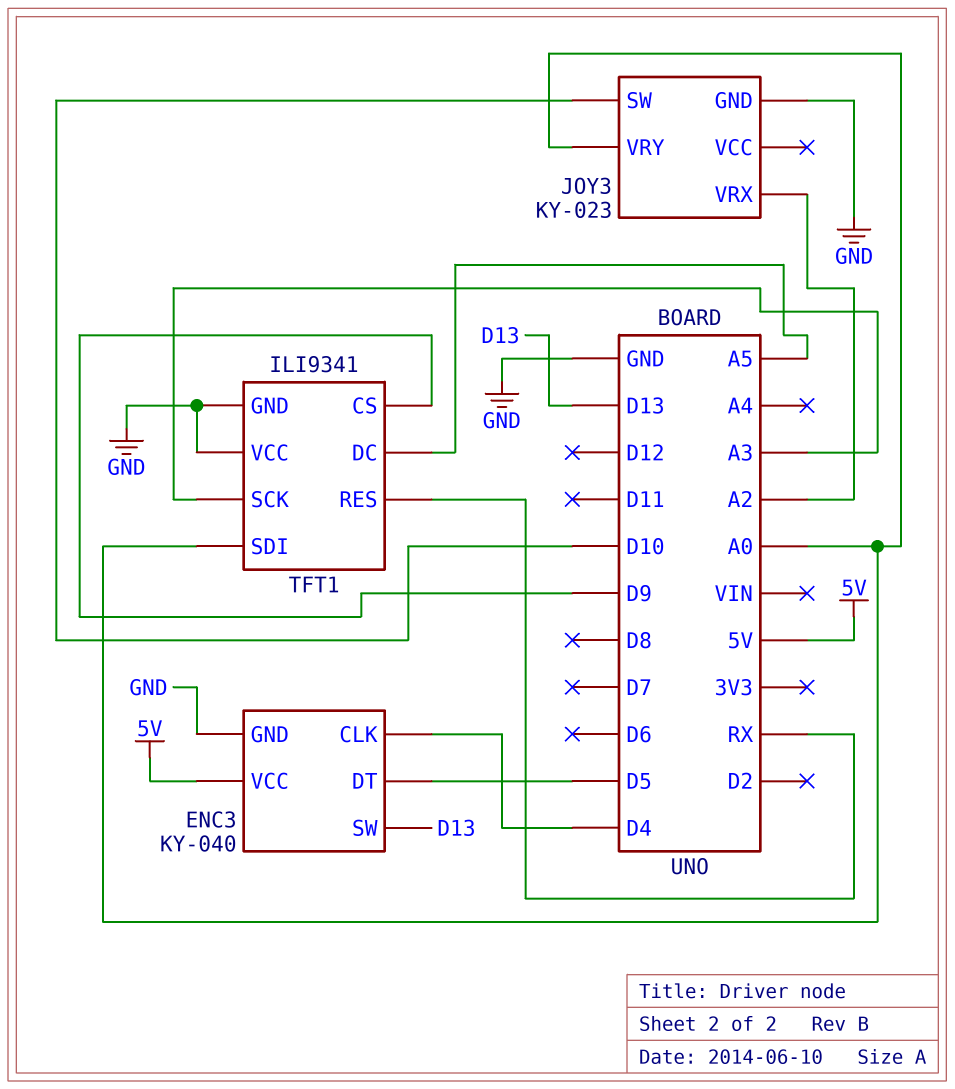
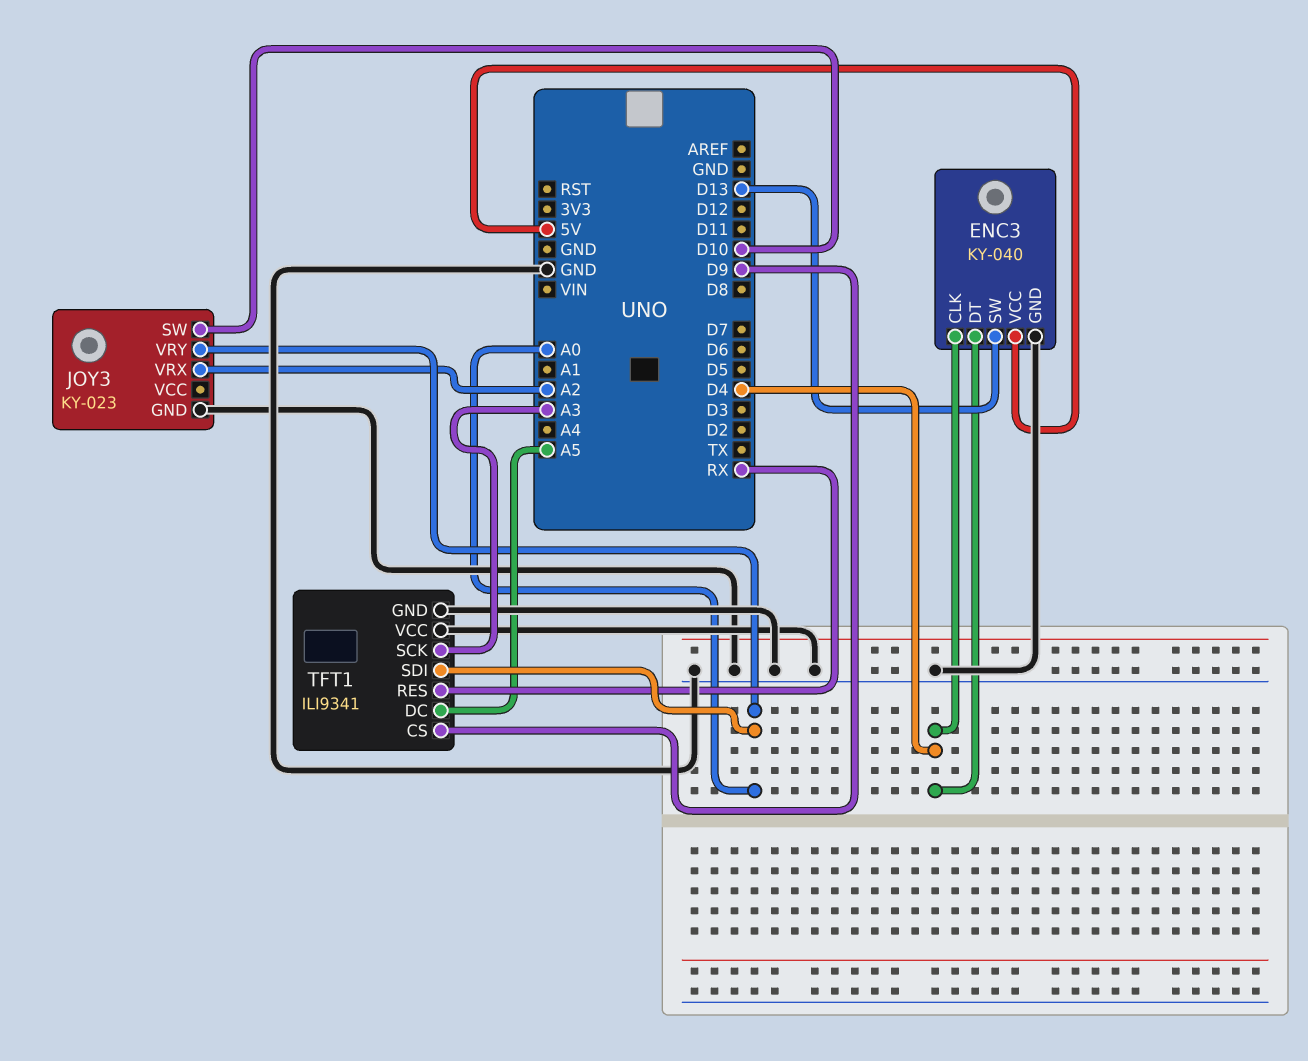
ENC3 pin DT: D5 -> D4

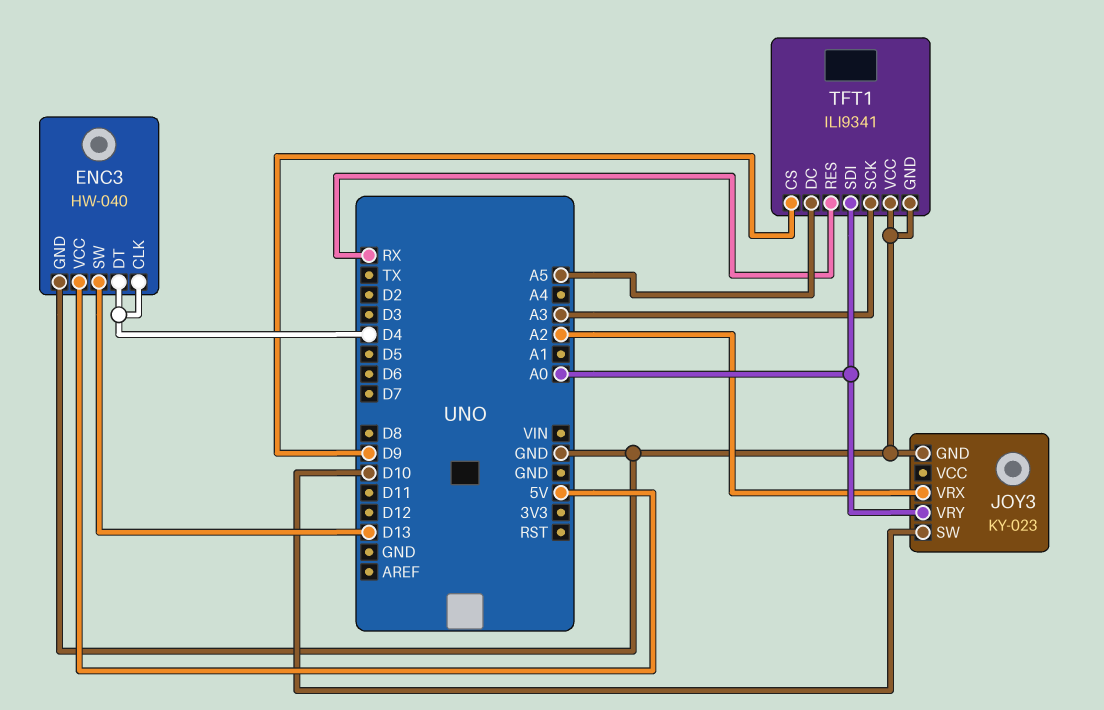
ENC3: KY-040 -> HW-040

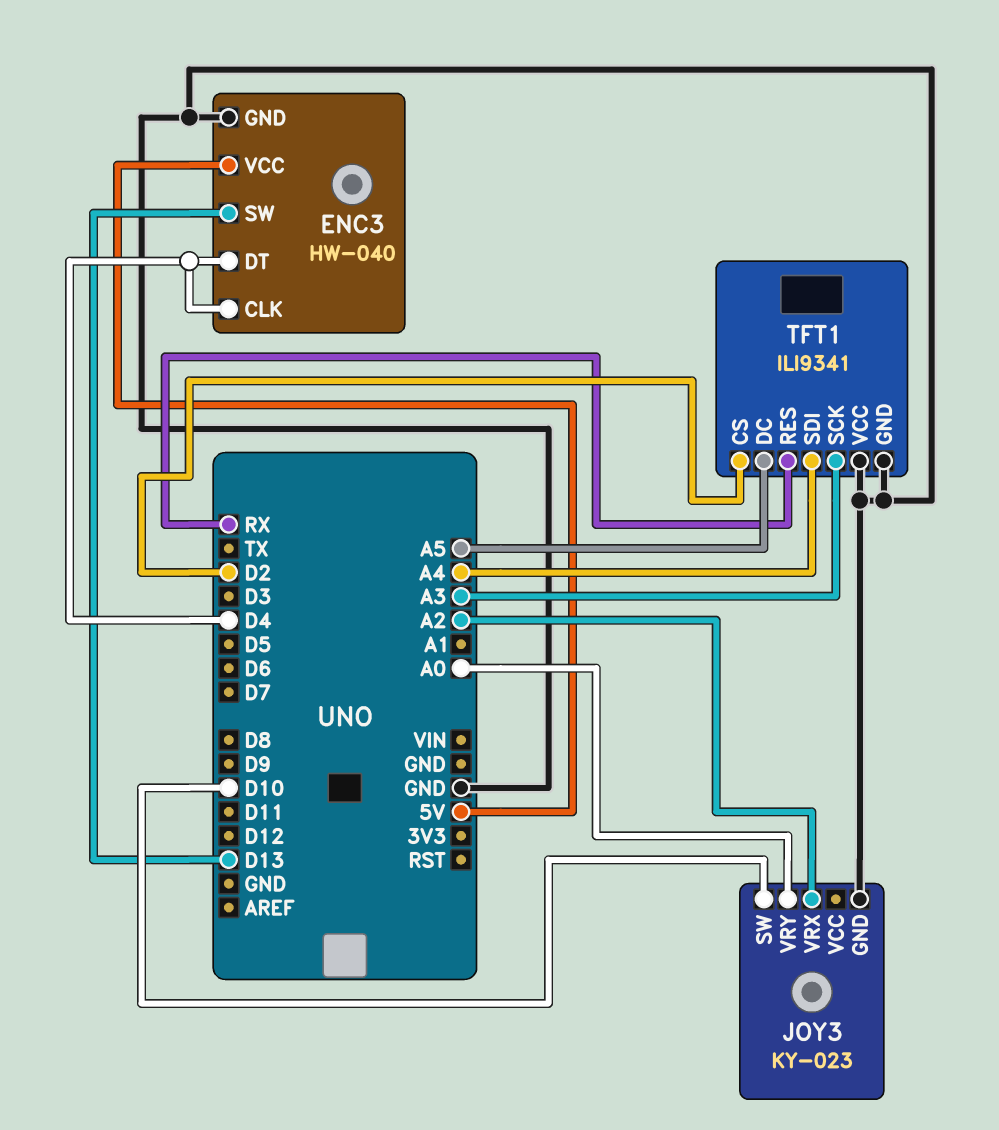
TFT1 pin CS: D9 -> D2
TFT1 pin SDI: A0 -> A4

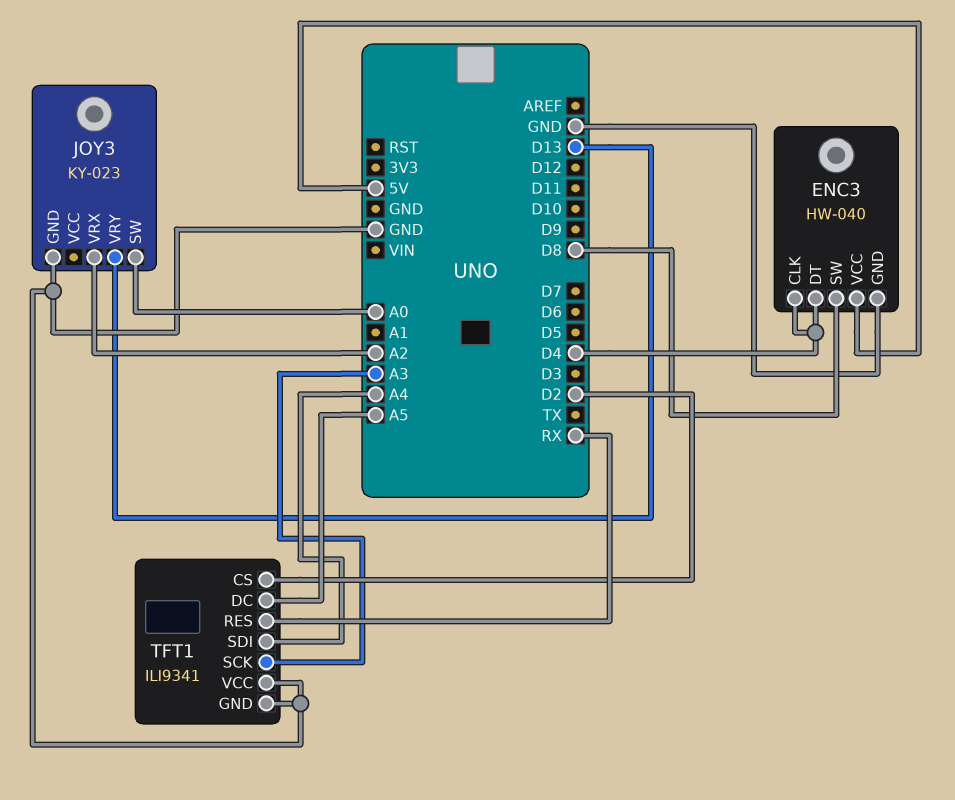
ENC3 pin SW: D13 -> D8
JOY3 pin SW: D10 -> A0
JOY3 pin VRY: A0 -> D13

